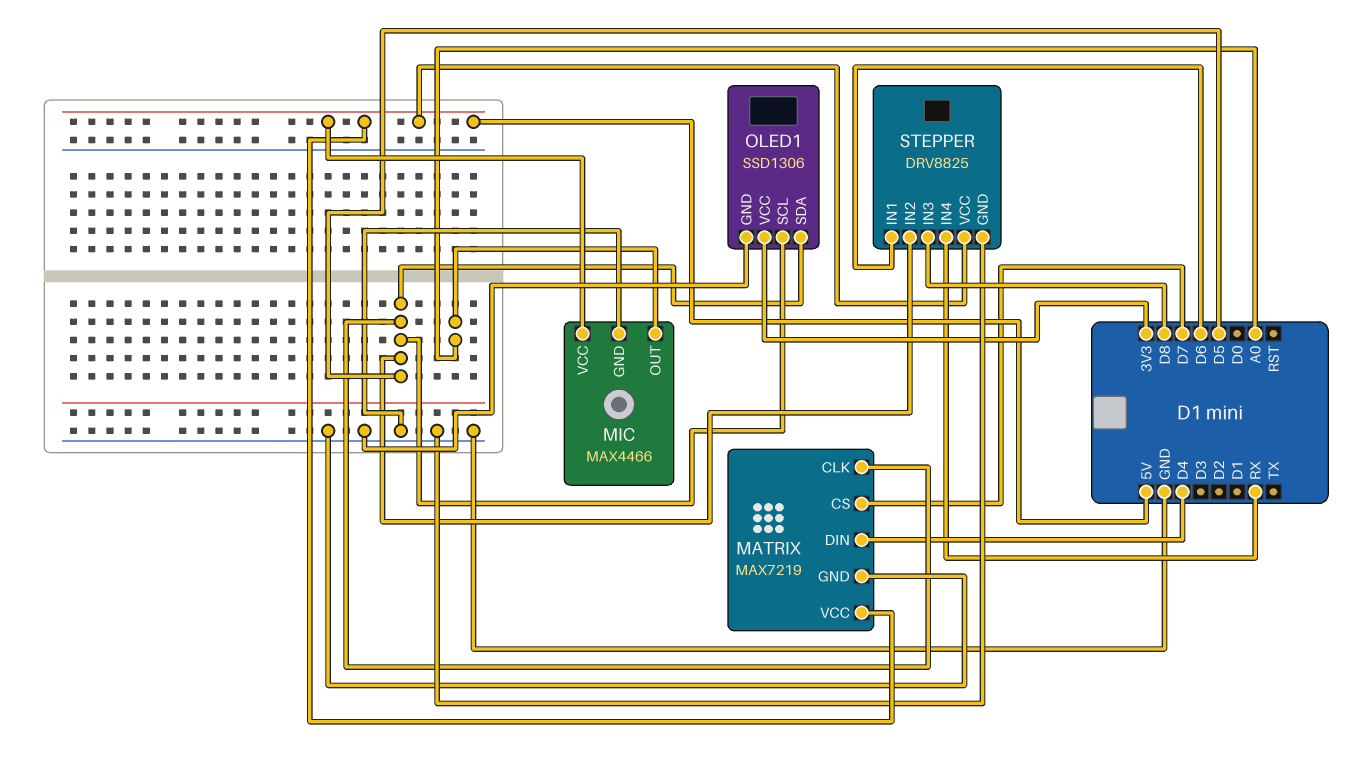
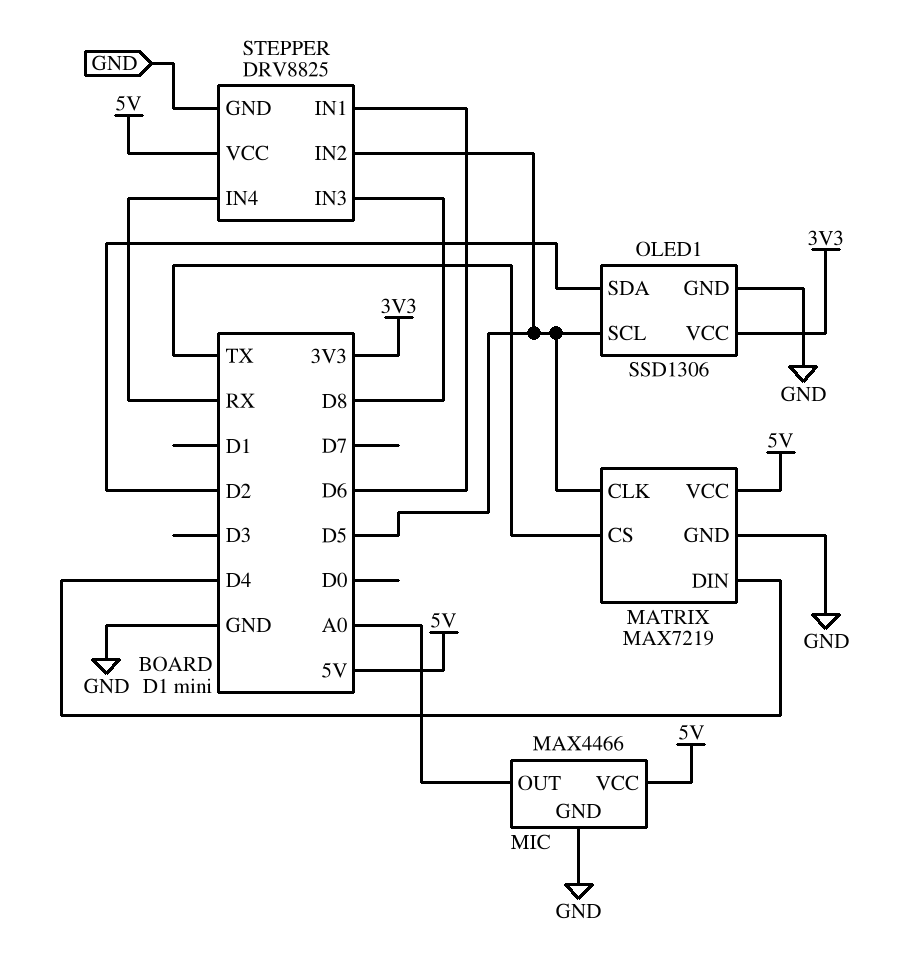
MATRIX pin CS: D7 -> TX
OLED1 pin SDA: D5 -> D2

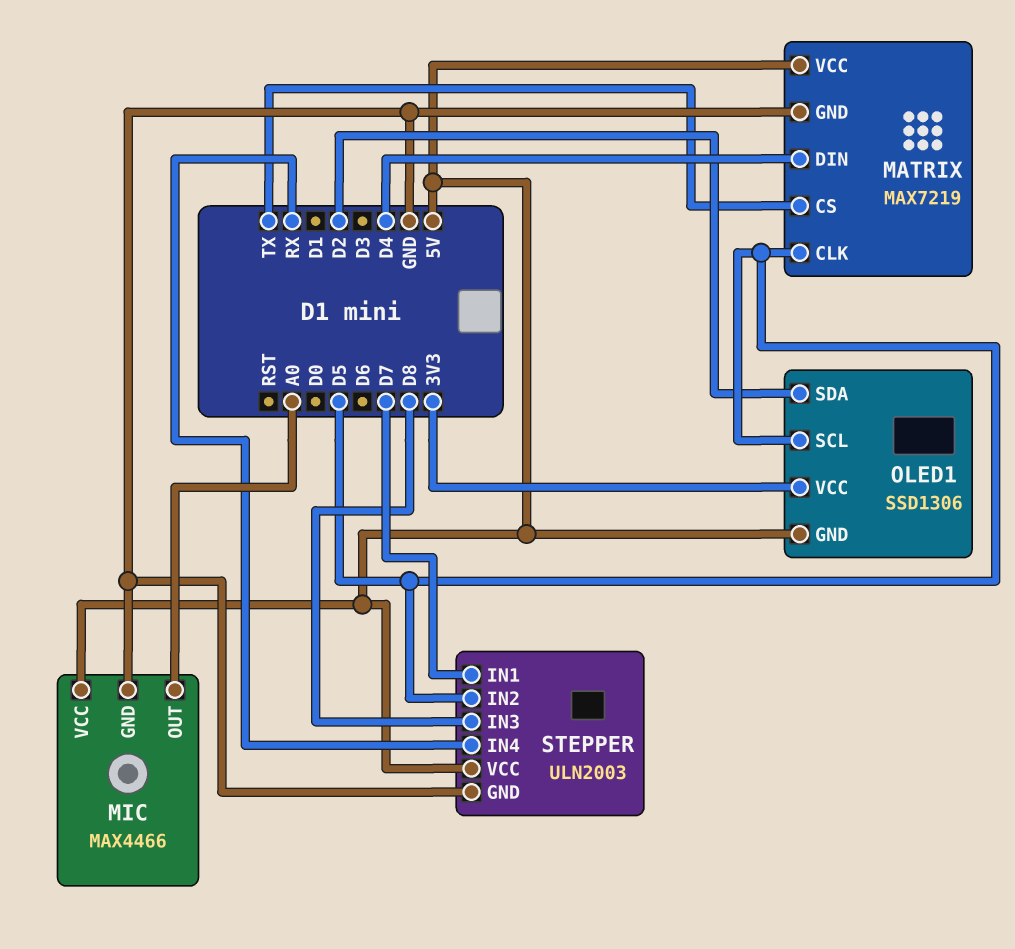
OLED1 pin GND: GND -> 5V
STEPPER: DRV8825 -> ULN2003
STEPPER pin IN1: D6 -> D7

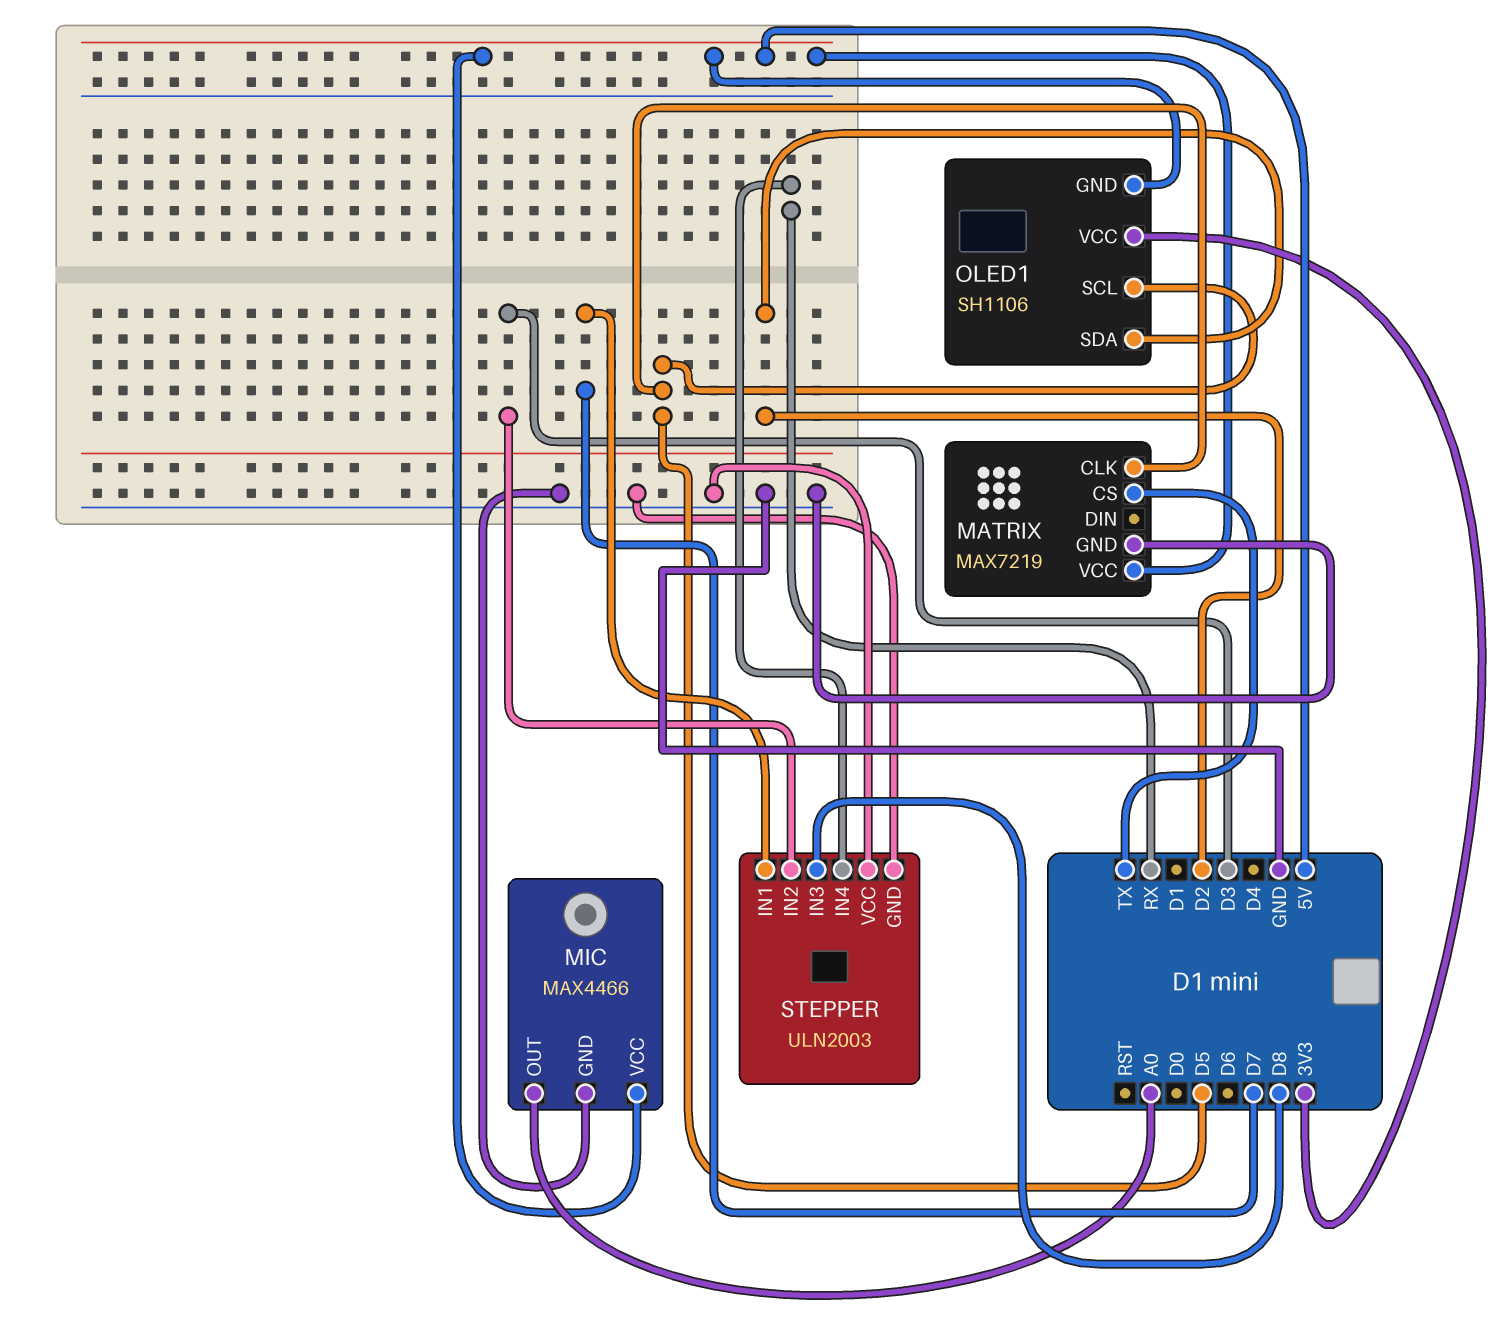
MATRIX pin DIN: D4 -> none
OLED1: SSD1306 -> SH1106
STEPPER pin IN2: D5 -> D3
STEPPER pin VCC: 5V -> GND

